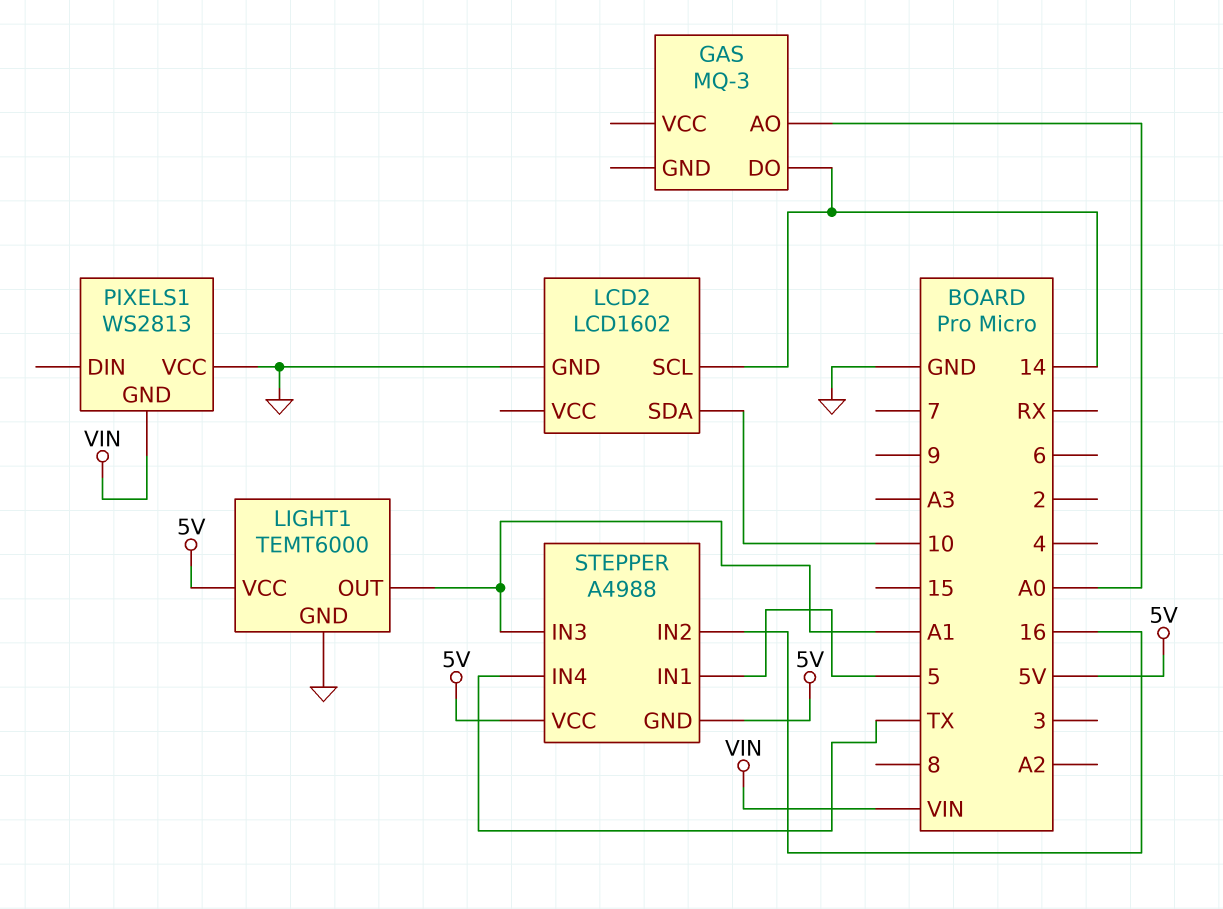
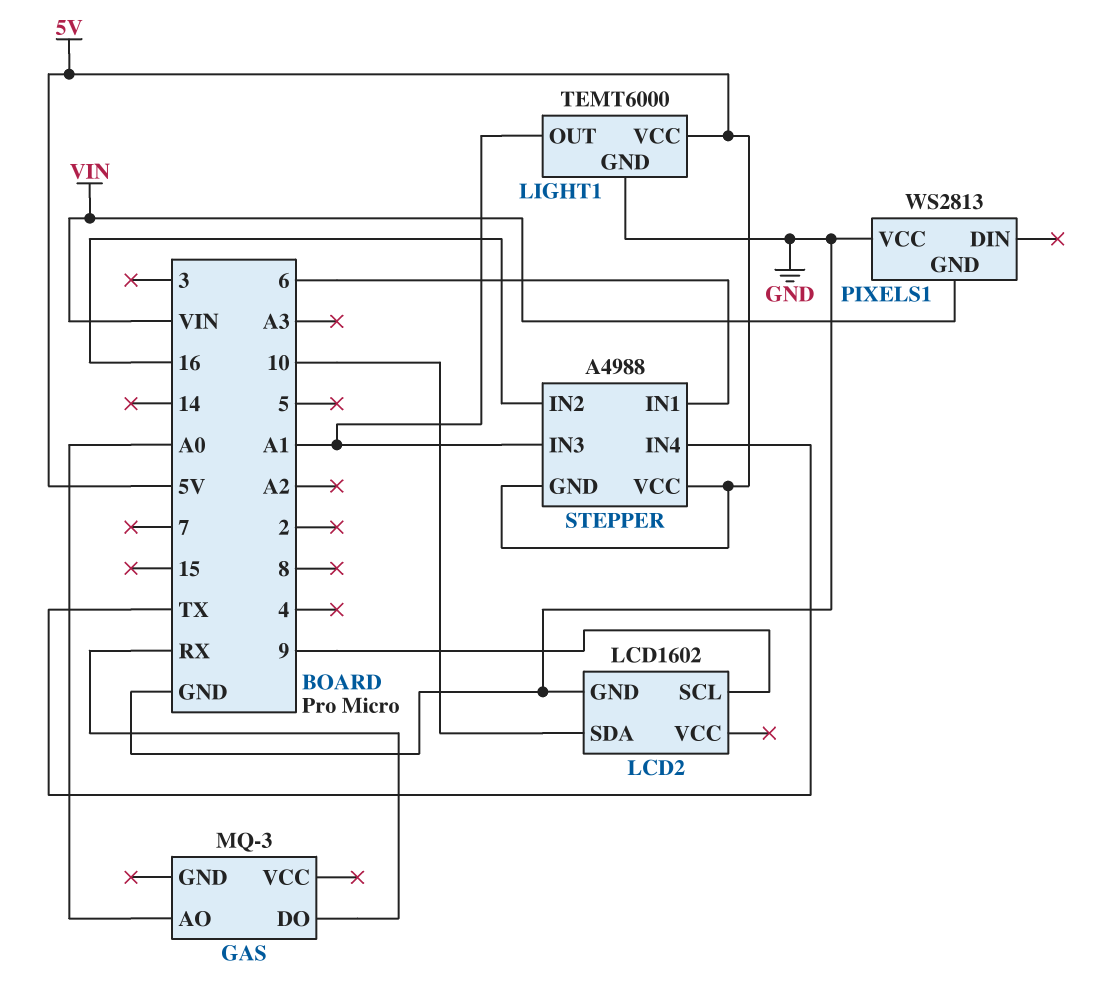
GAS pin DO: 14 -> RX
LCD2 pin SCL: 14 -> 9
STEPPER pin IN1: 5 -> 6

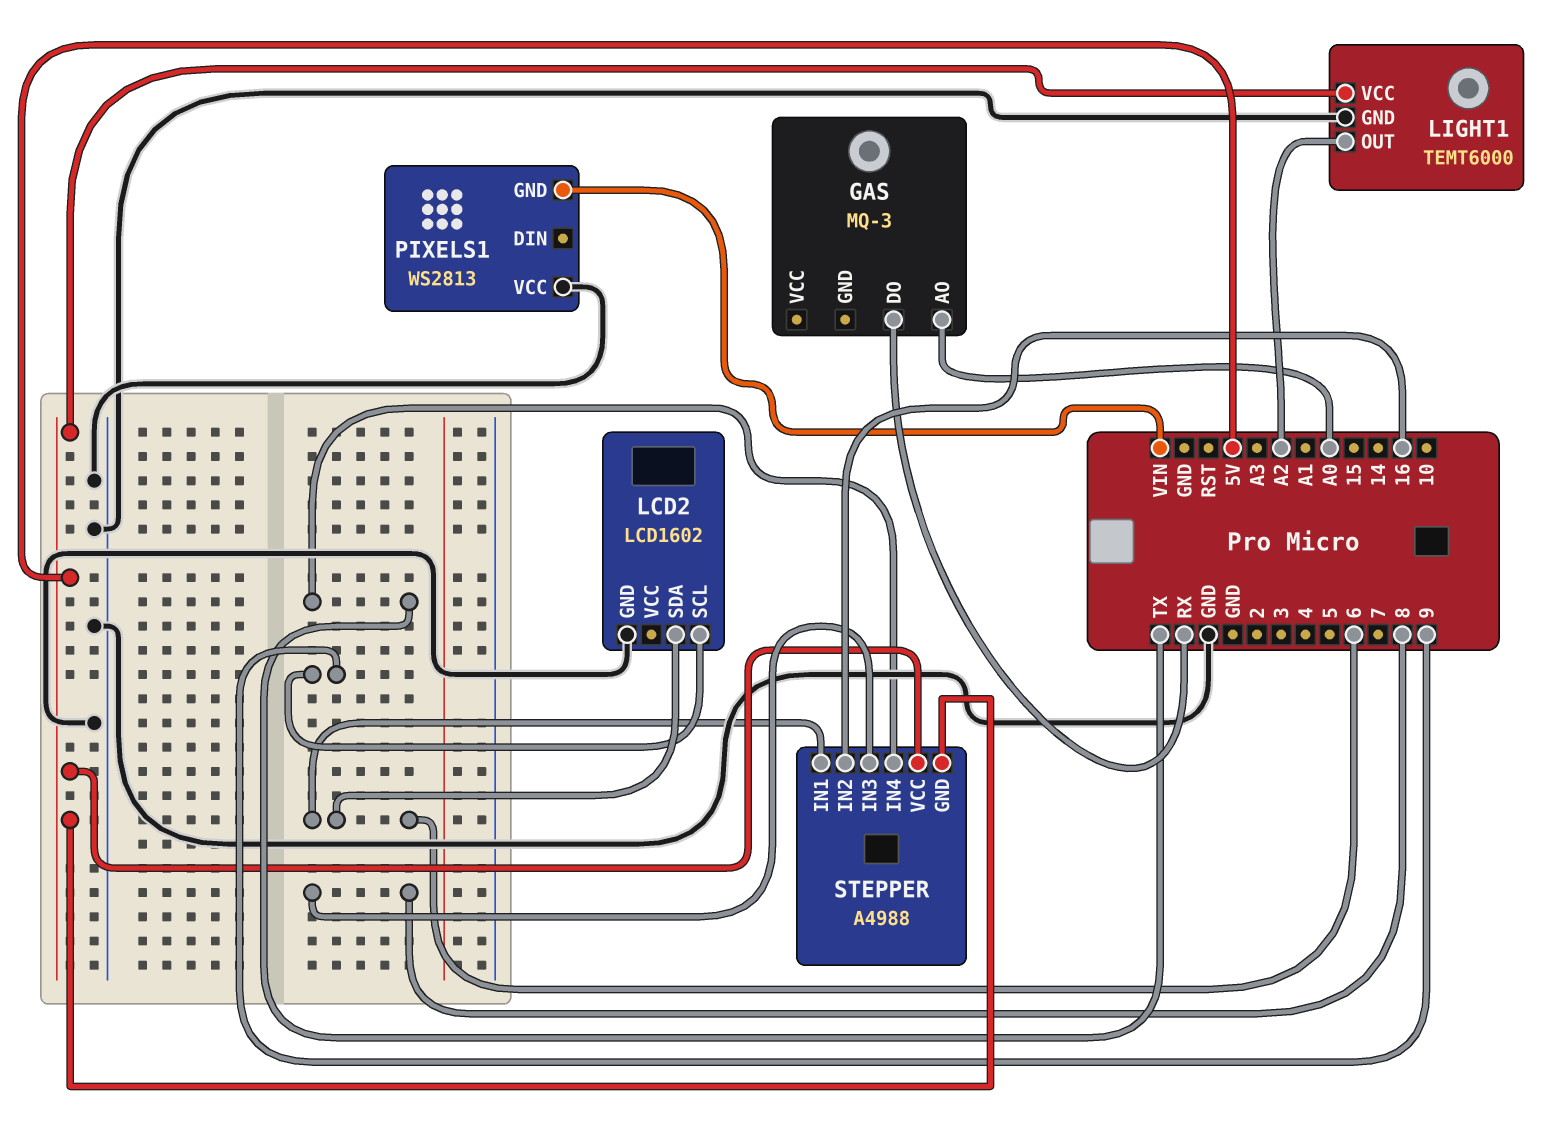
LCD2 pin SDA: 10 -> 6
LIGHT1 pin OUT: A1 -> A2
STEPPER pin IN3: A1 -> 8

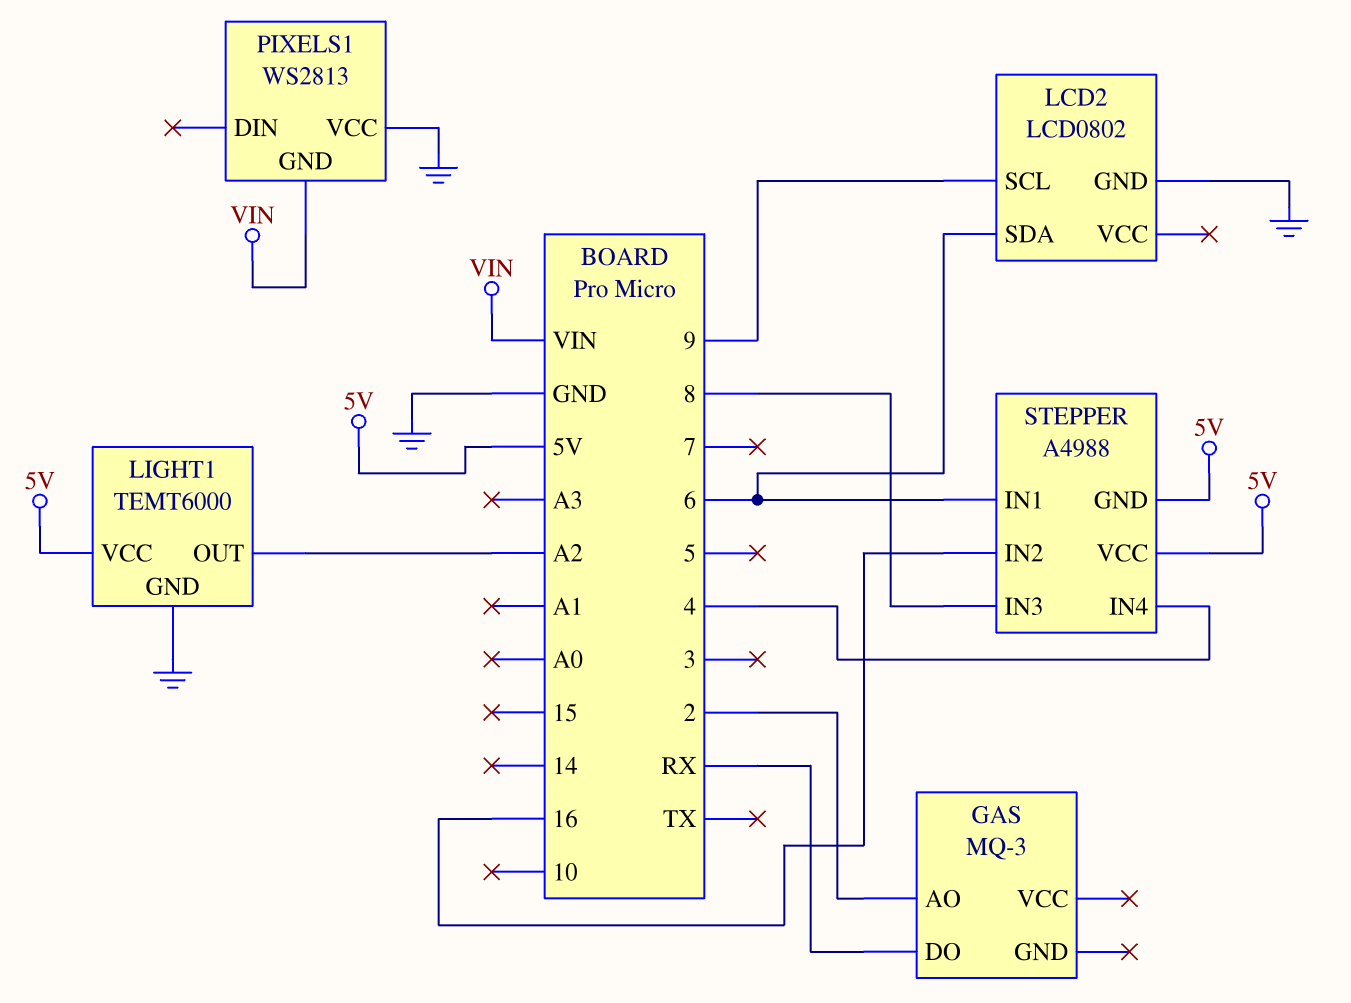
GAS pin AO: A0 -> 2
LCD2: LCD1602 -> LCD0802
STEPPER pin IN4: TX -> 4

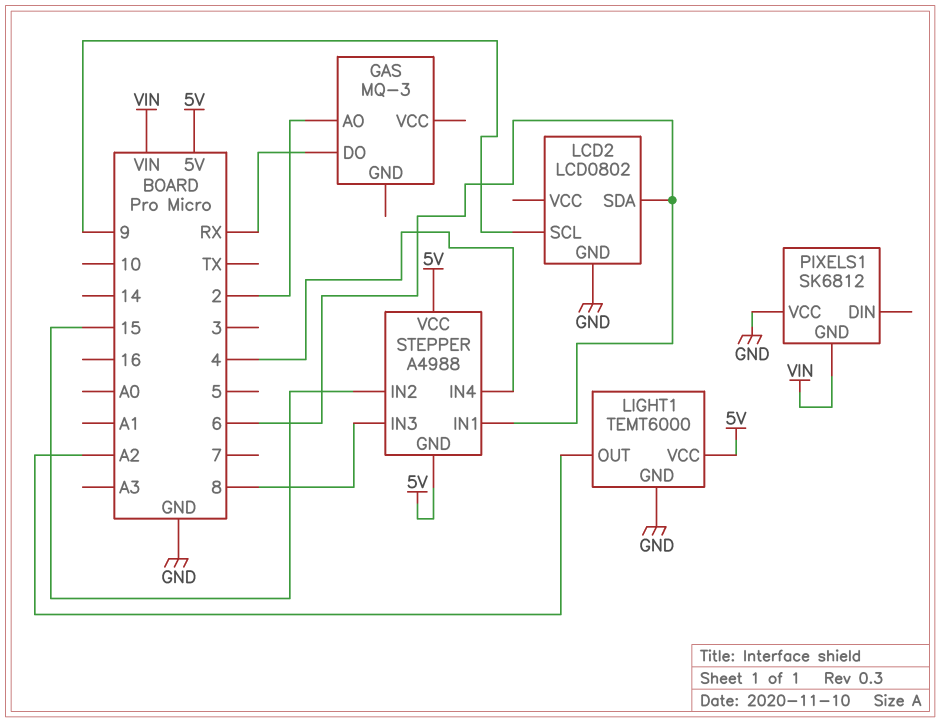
PIXELS1: WS2813 -> SK6812
STEPPER pin IN2: 16 -> 15

